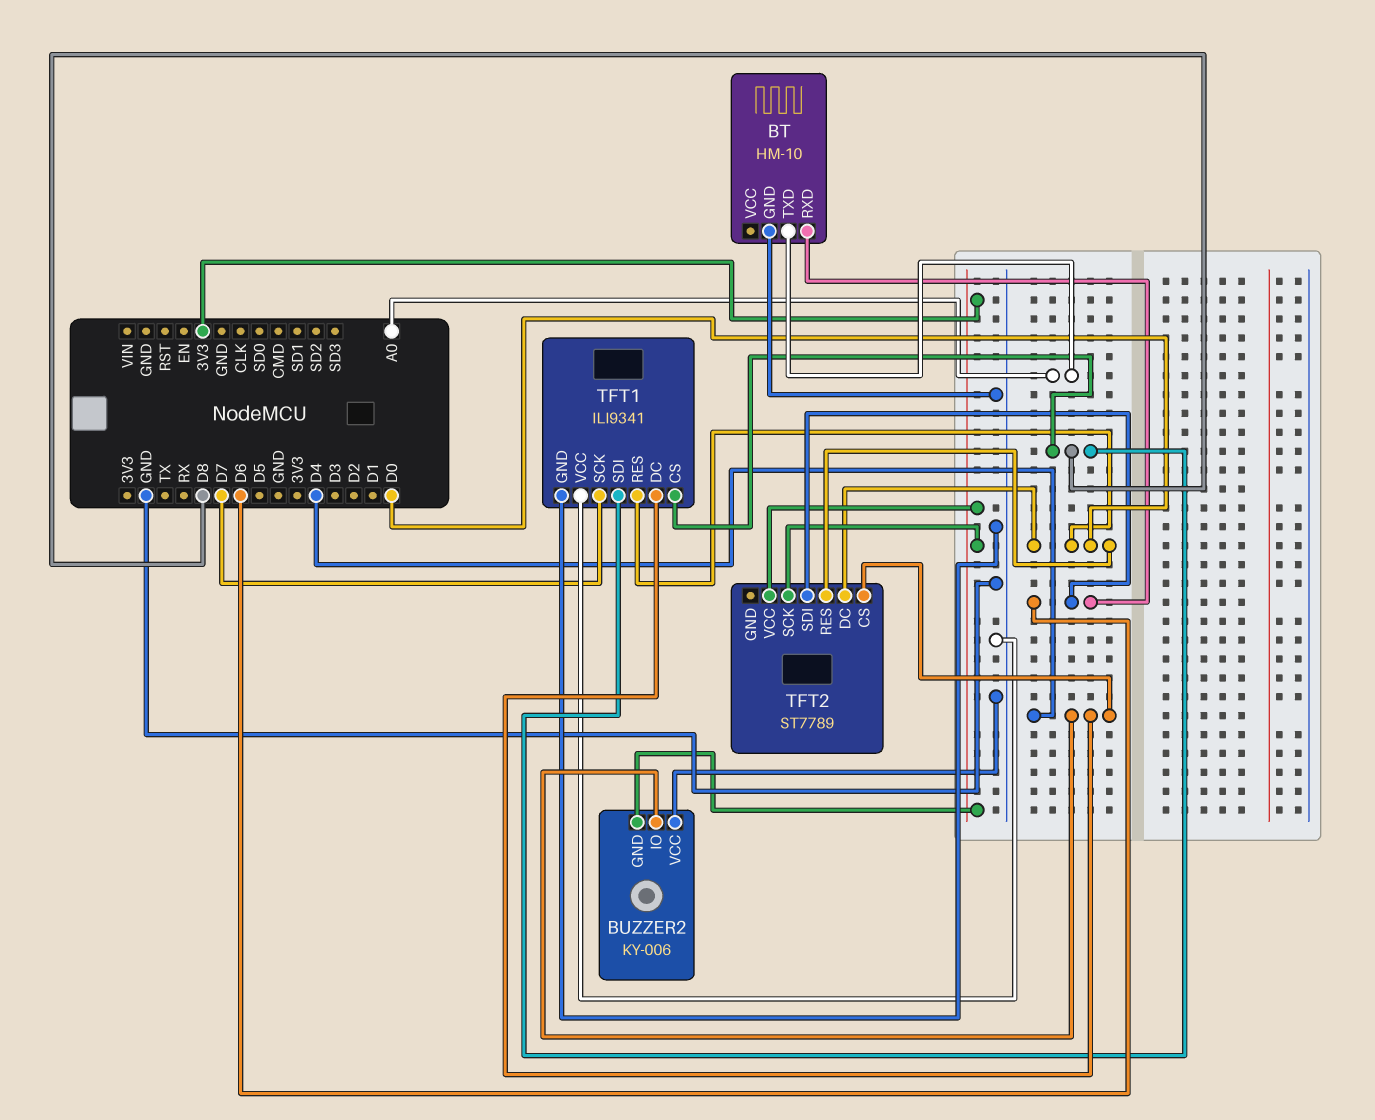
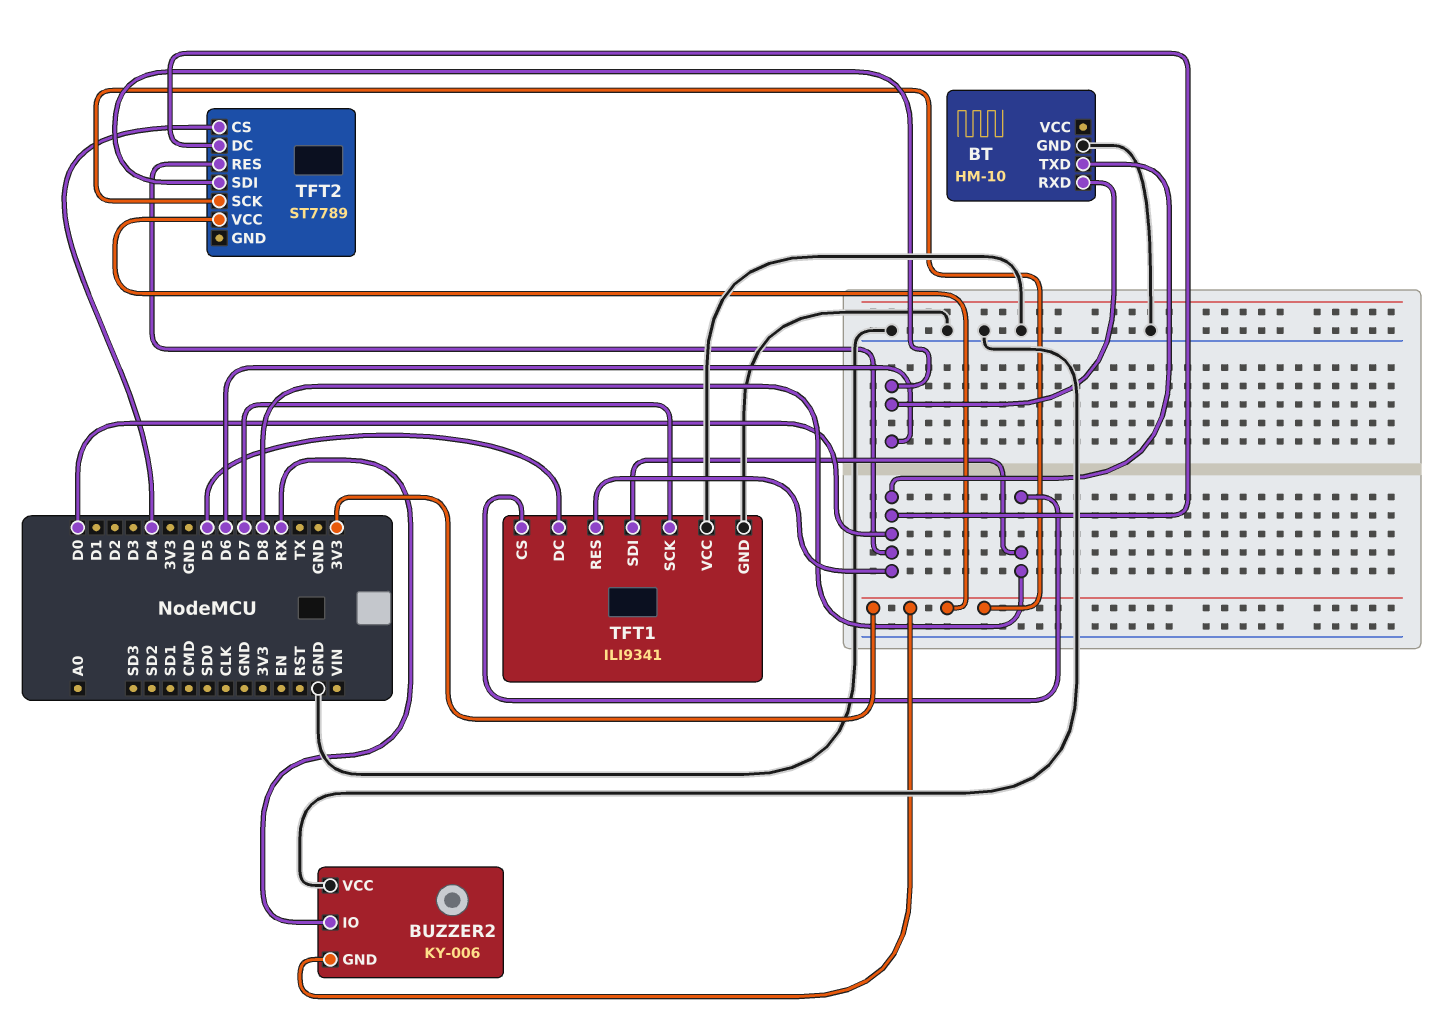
BT pin TXD: A0 -> D0
BUZZER2 pin IO: D4 -> RX
TFT1 pin DC: D4 -> D5

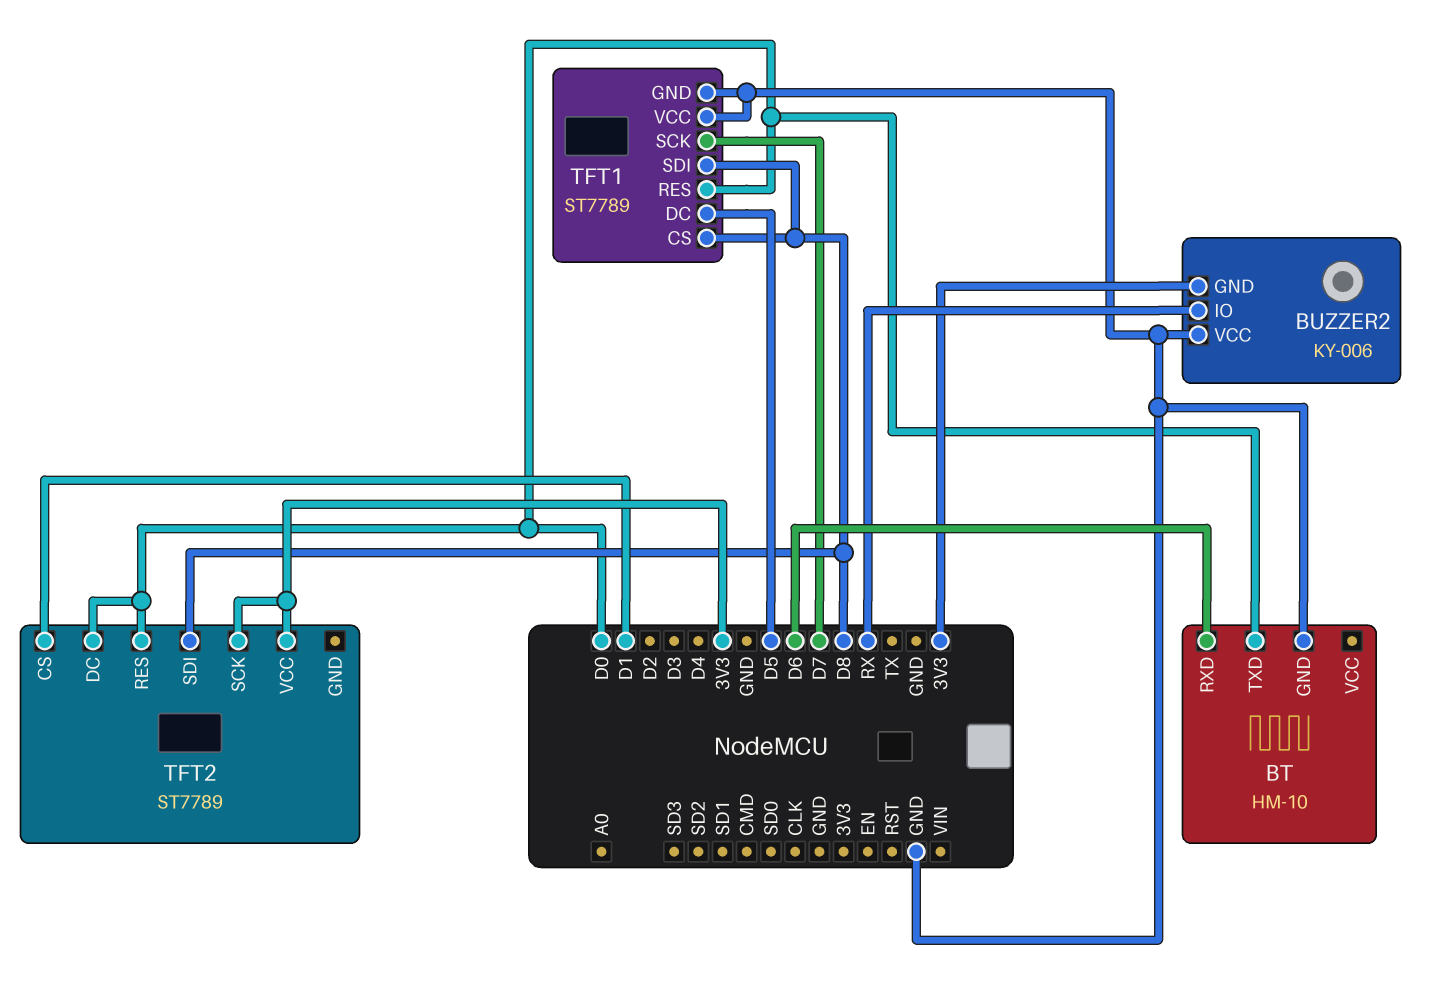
TFT1: ILI9341 -> ST7789
TFT2 pin CS: D4 -> D1
TFT2 pin SDI: D6 -> D8

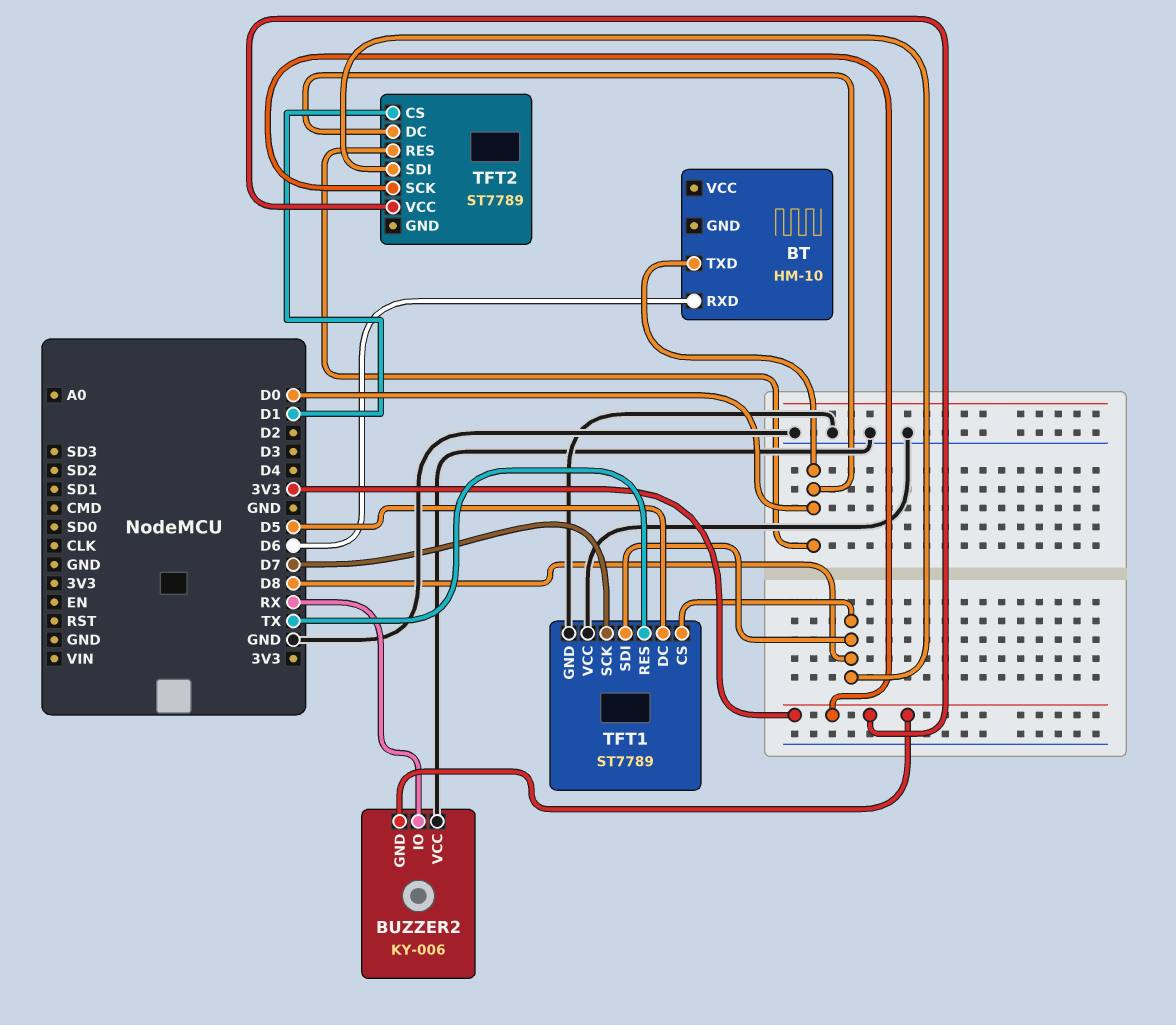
BT pin GND: GND -> none
TFT1 pin RES: D0 -> TX

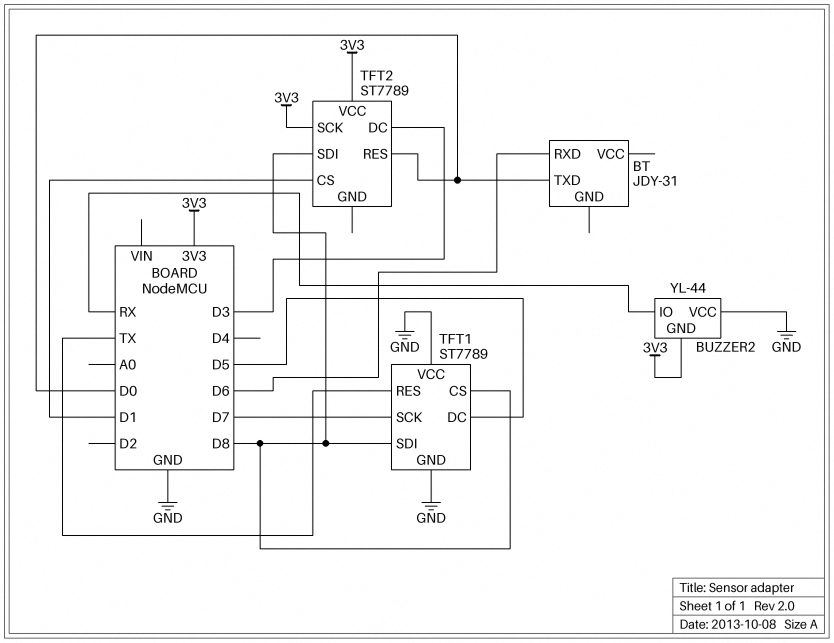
BT: HM-10 -> JDY-31
BUZZER2: KY-006 -> YL-44
TFT2 pin DC: D0 -> D3

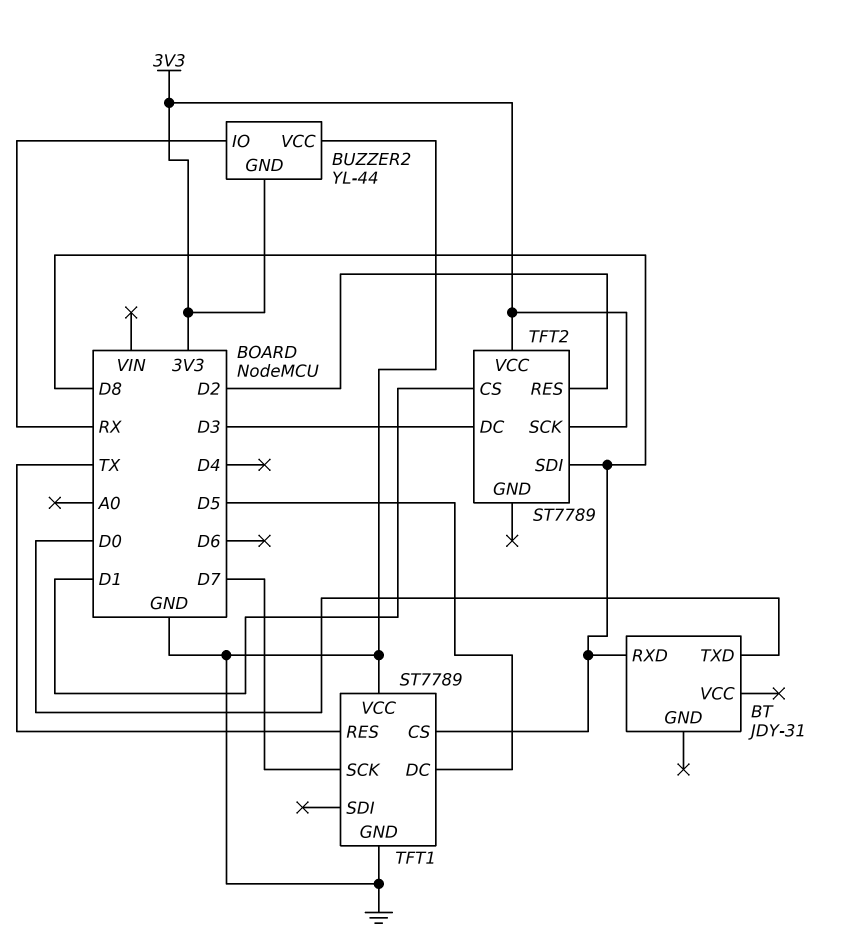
BT pin RXD: D6 -> D8
TFT1 pin SDI: D8 -> none
TFT2 pin RES: D0 -> D2

